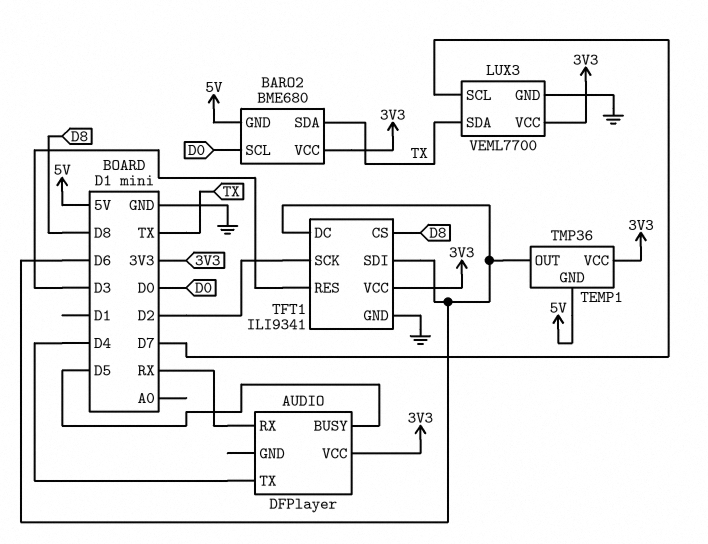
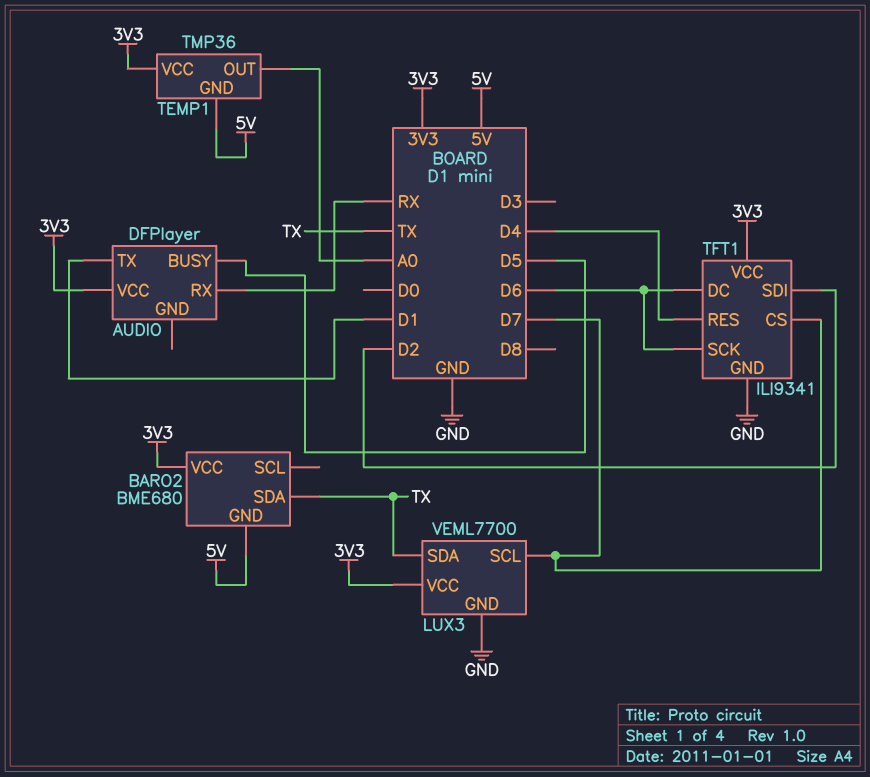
AUDIO pin TX: D4 -> D1
BARO2 pin SCL: D0 -> none
TEMP1 pin OUT: D6 -> A0
TFT1 pin CS: D8 -> D7
TFT1 pin RES: D3 -> D4
TFT1 pin SCK: D2 -> D6
TFT1 pin SDI: D6 -> D2

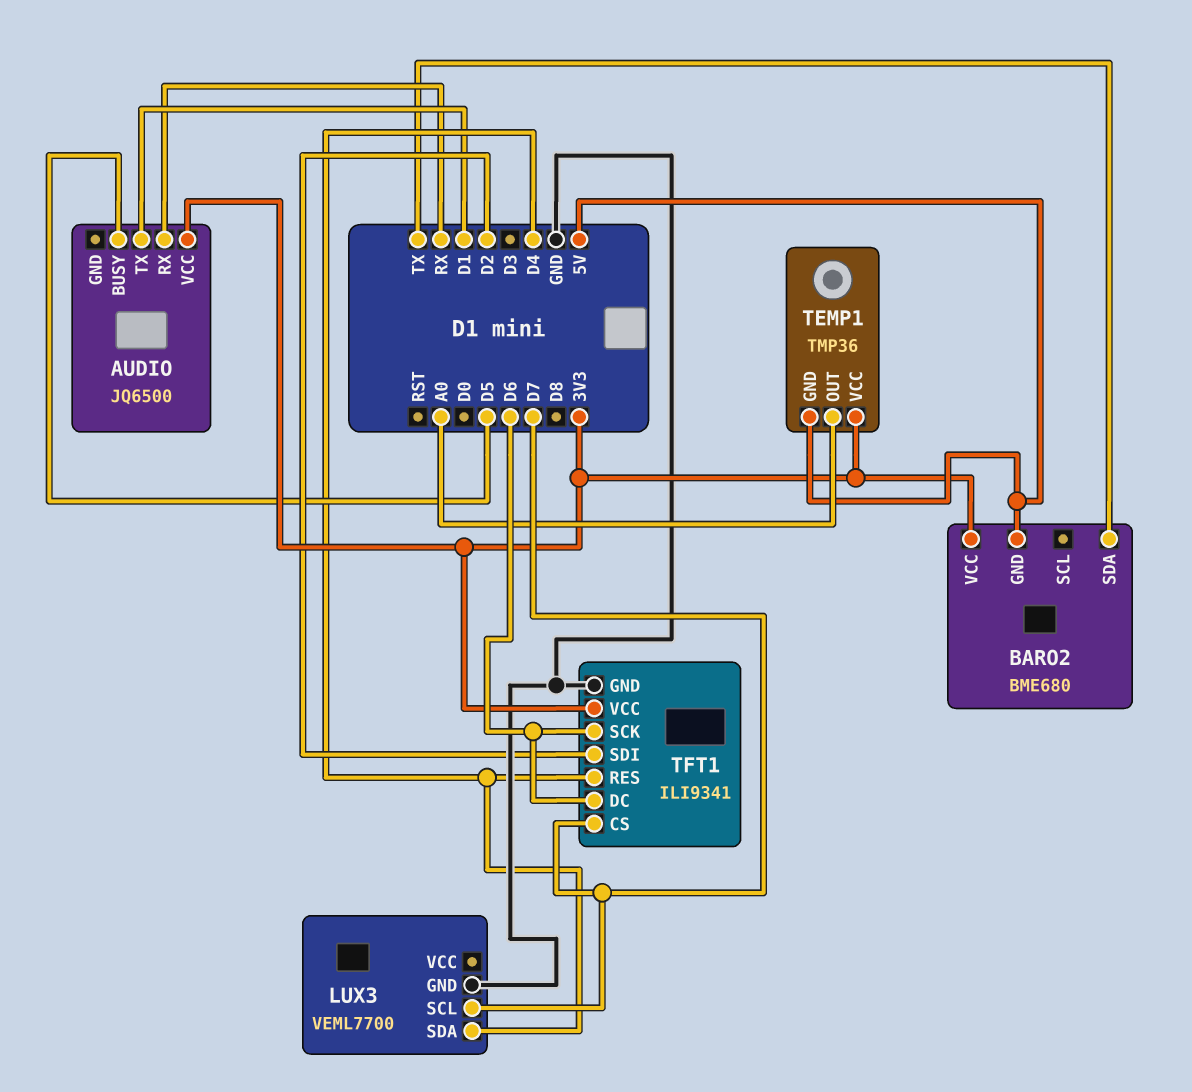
AUDIO: DFPlayer -> JQ6500
LUX3 pin SDA: TX -> D4
LUX3 pin VCC: 3V3 -> none

